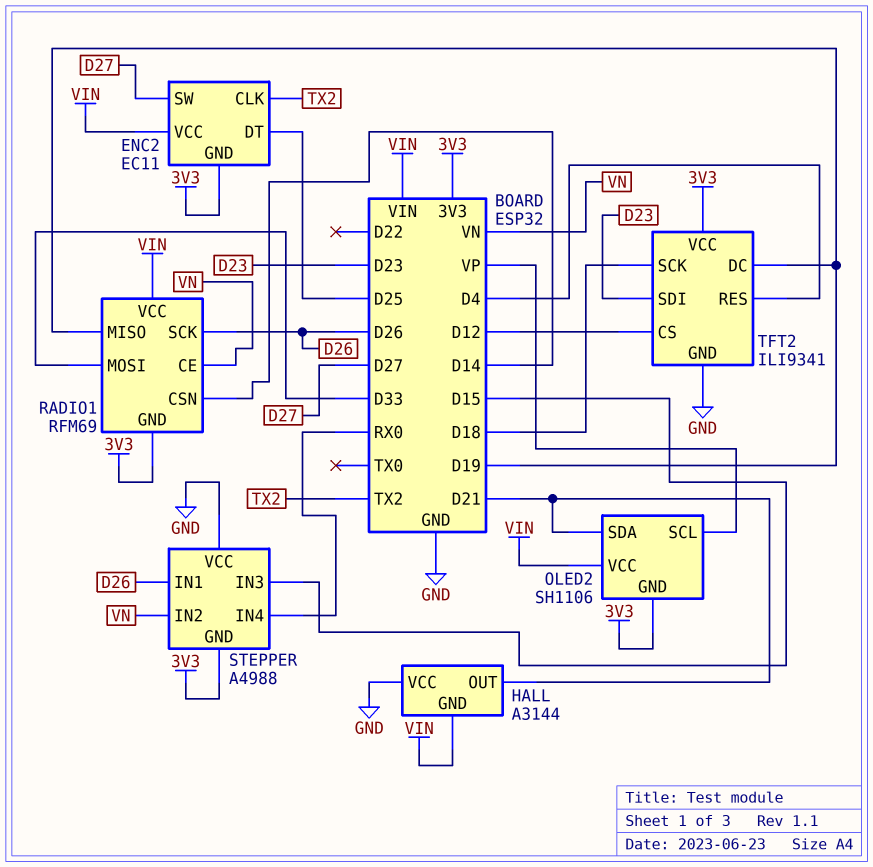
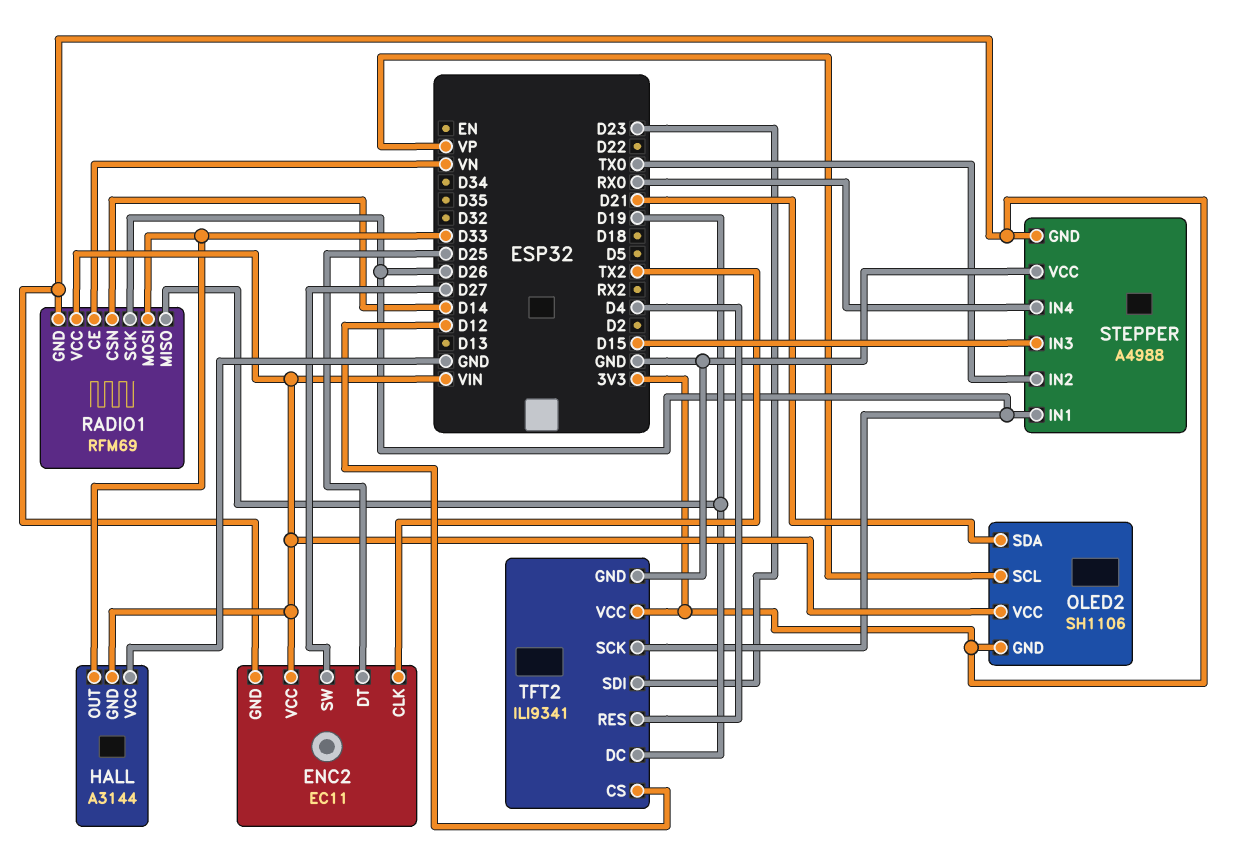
HALL pin OUT: D21 -> D33
STEPPER pin IN2: VN -> TX0
TFT2 pin SCK: D18 -> D26

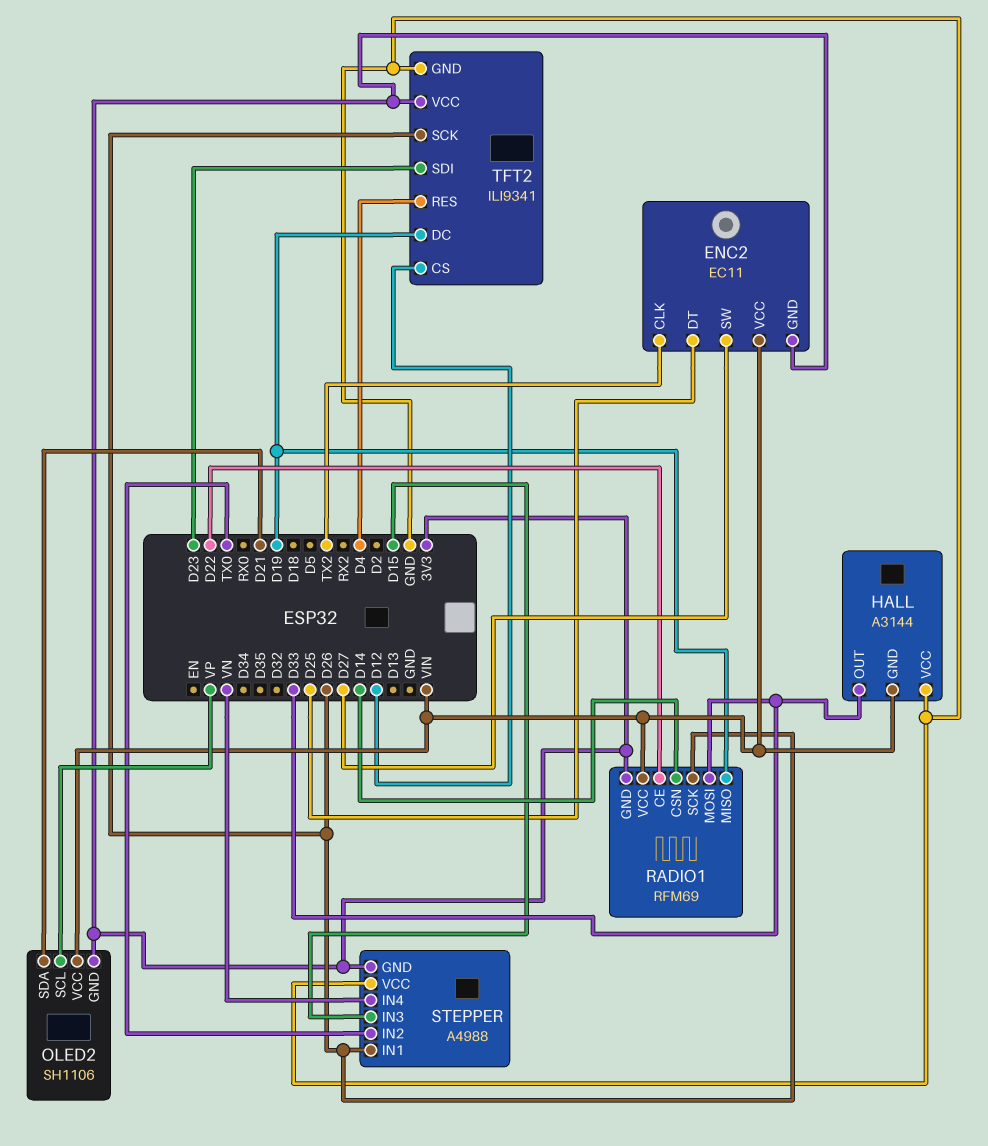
RADIO1 pin CE: VN -> D22
STEPPER pin IN4: RX0 -> VN

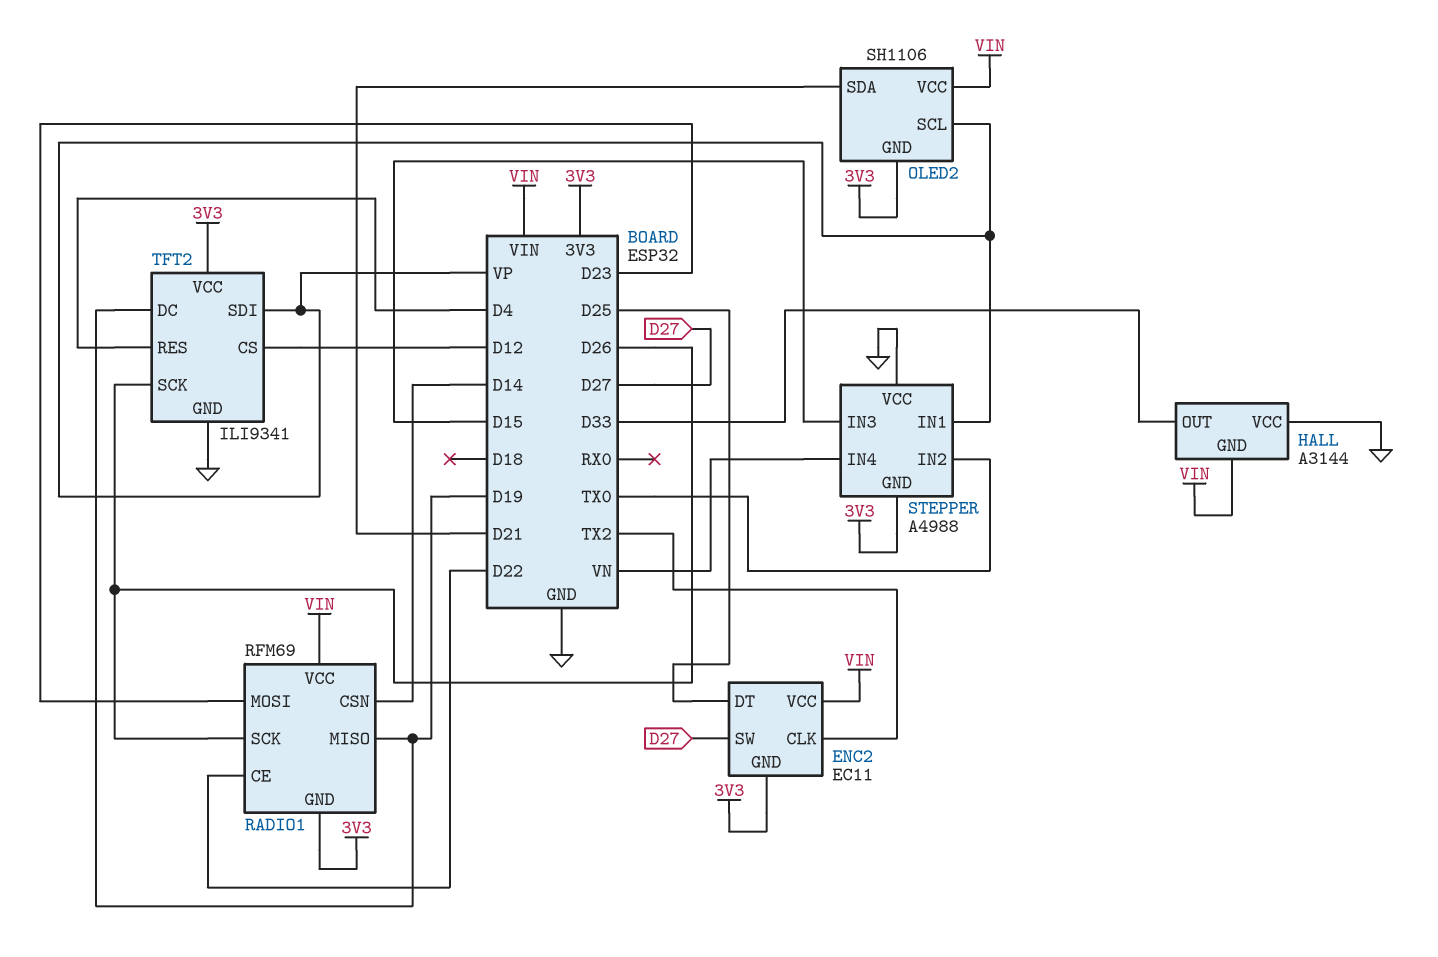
RADIO1 pin MOSI: D33 -> D23
STEPPER pin IN1: D26 -> VP
TFT2 pin SDI: D23 -> VP

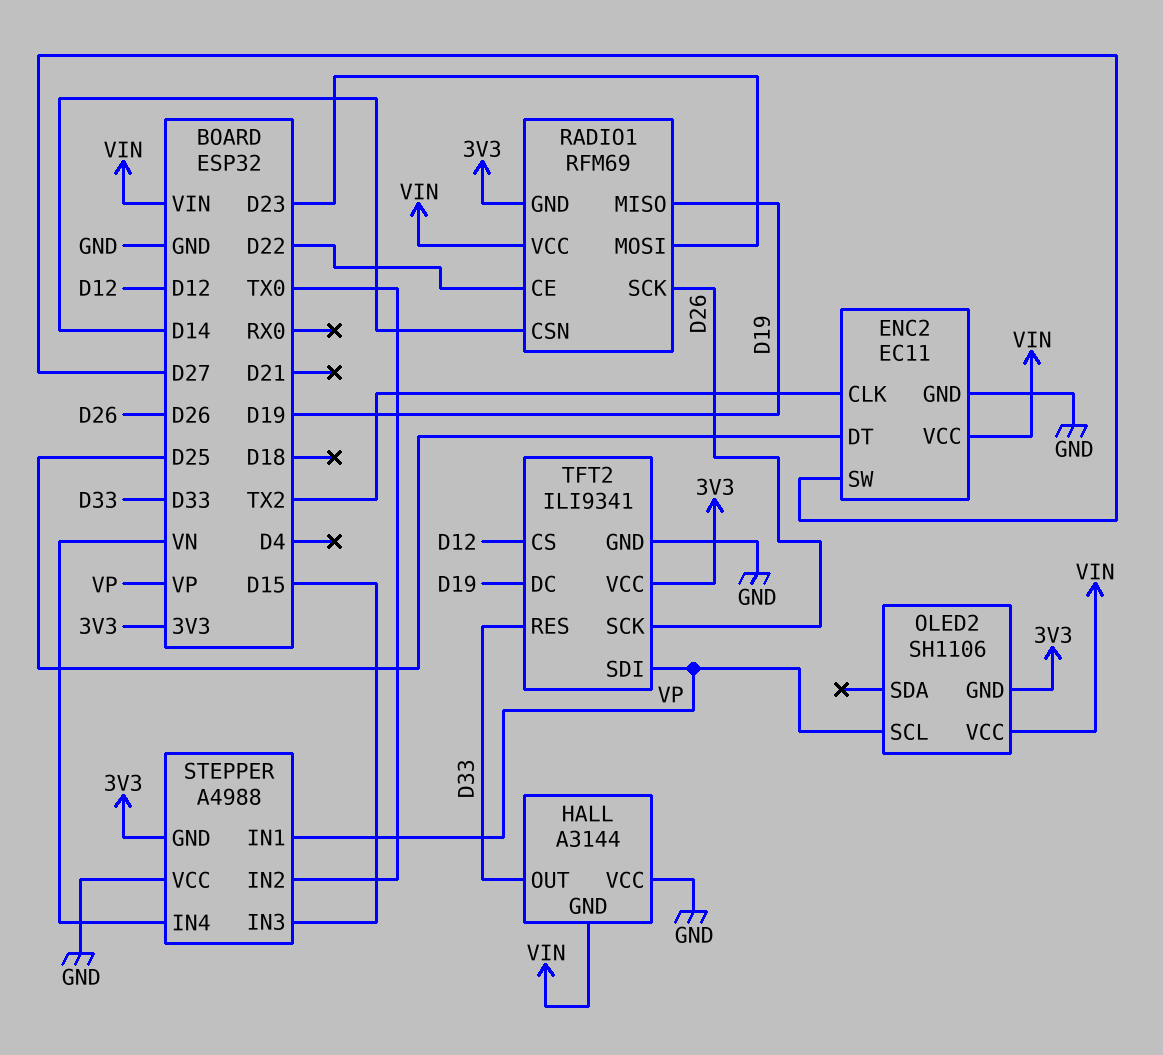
ENC2 pin GND: 3V3 -> GND
OLED2 pin SDA: D21 -> none
TFT2 pin RES: D4 -> D33

